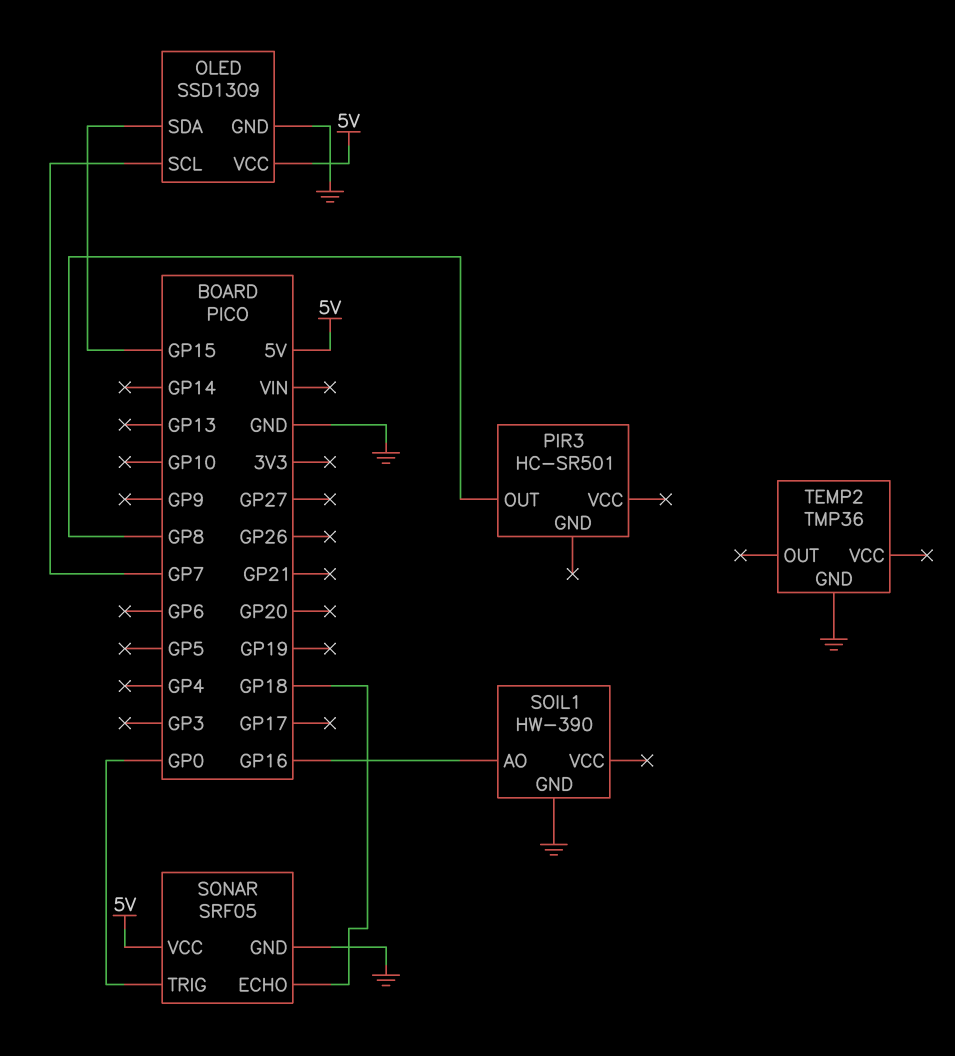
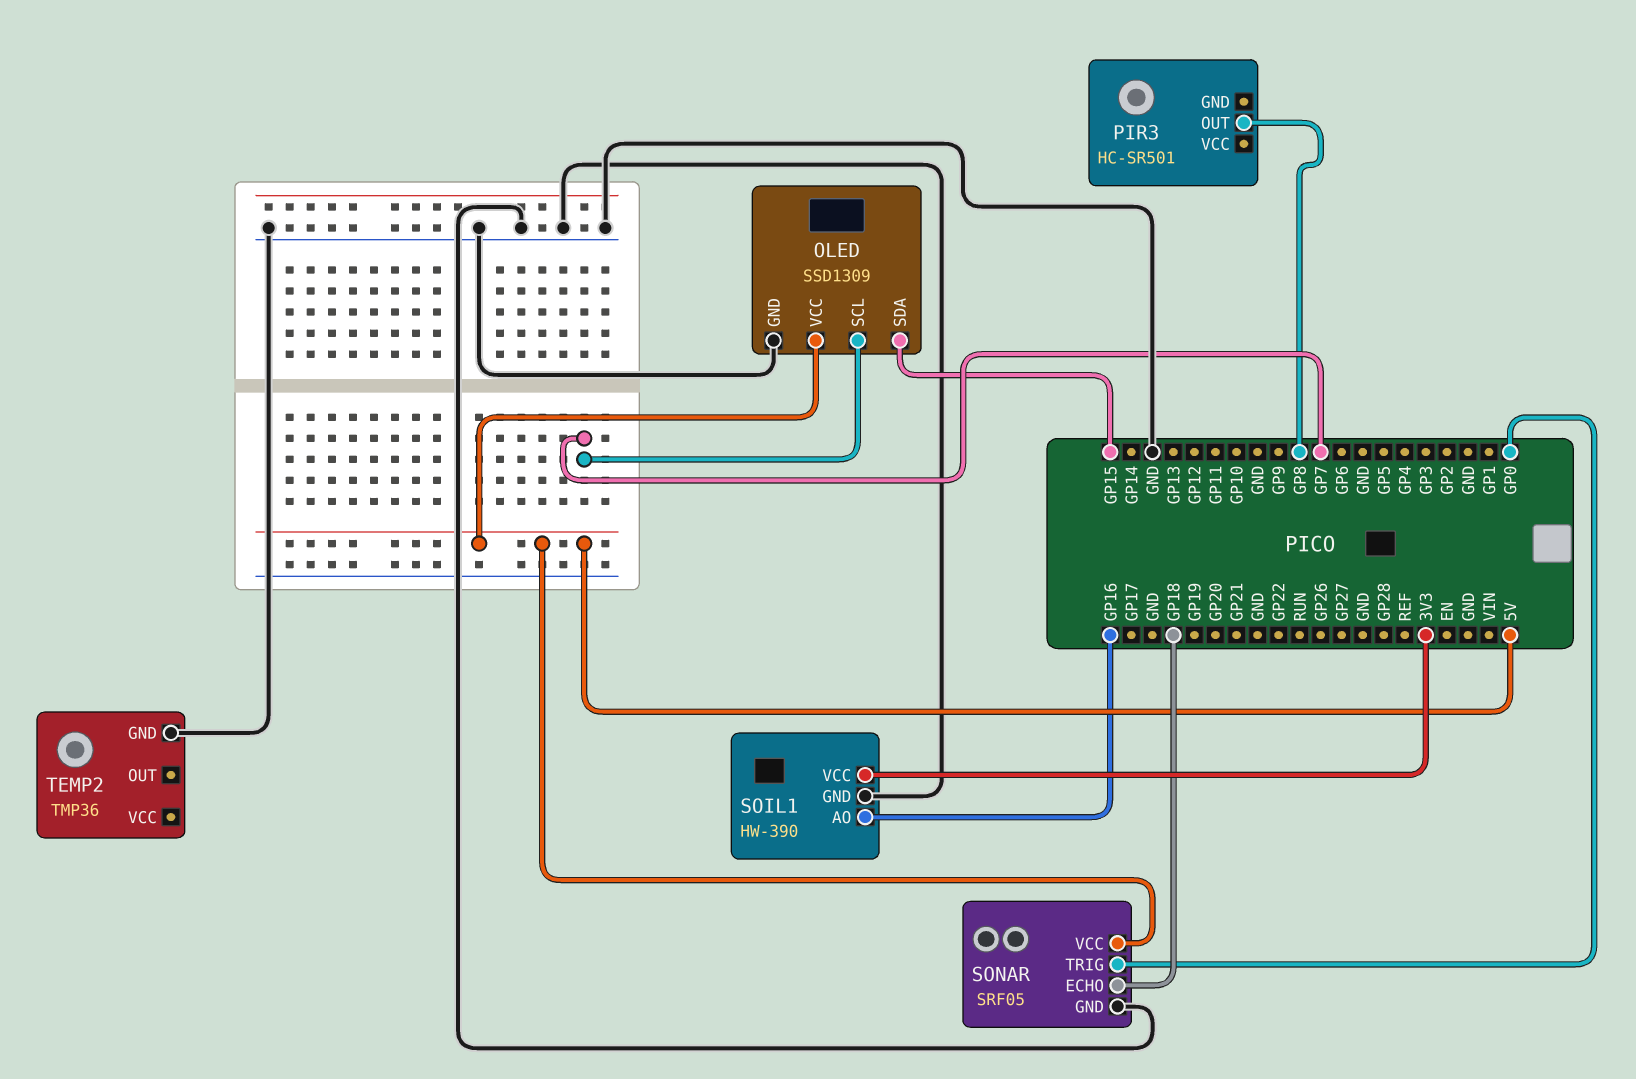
SOIL1 pin VCC: none -> 3V3

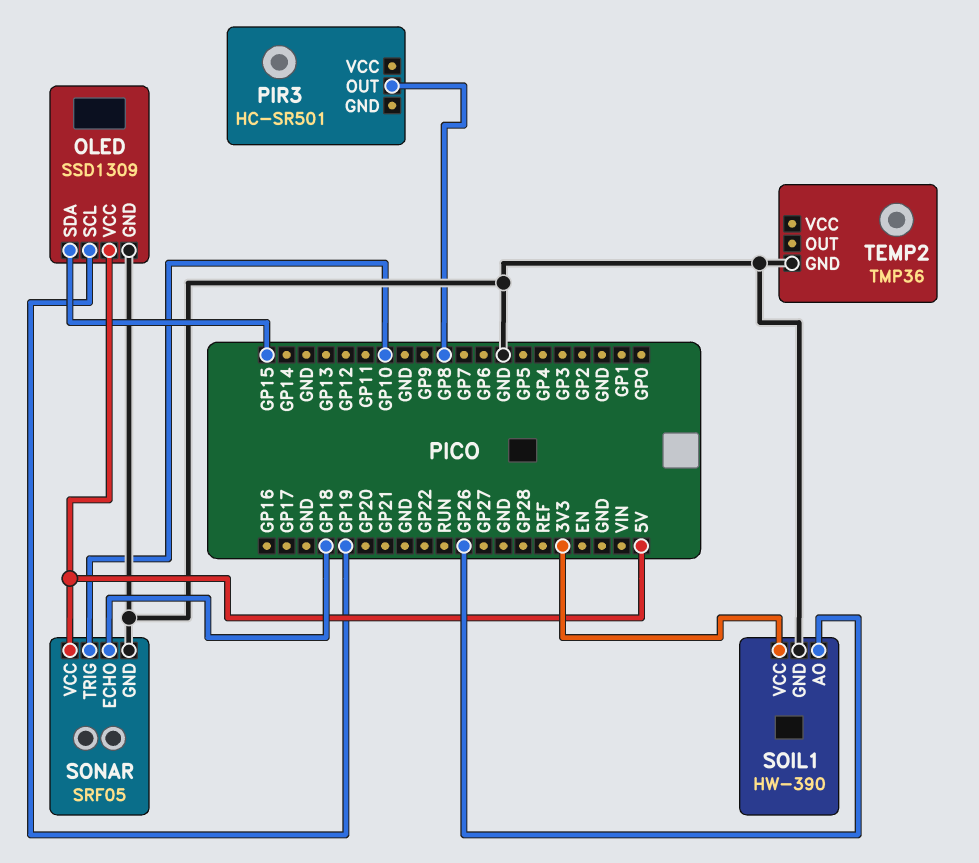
OLED pin SCL: GP7 -> GP19
SOIL1 pin AO: GP16 -> GP26
SONAR pin TRIG: GP0 -> GP10

